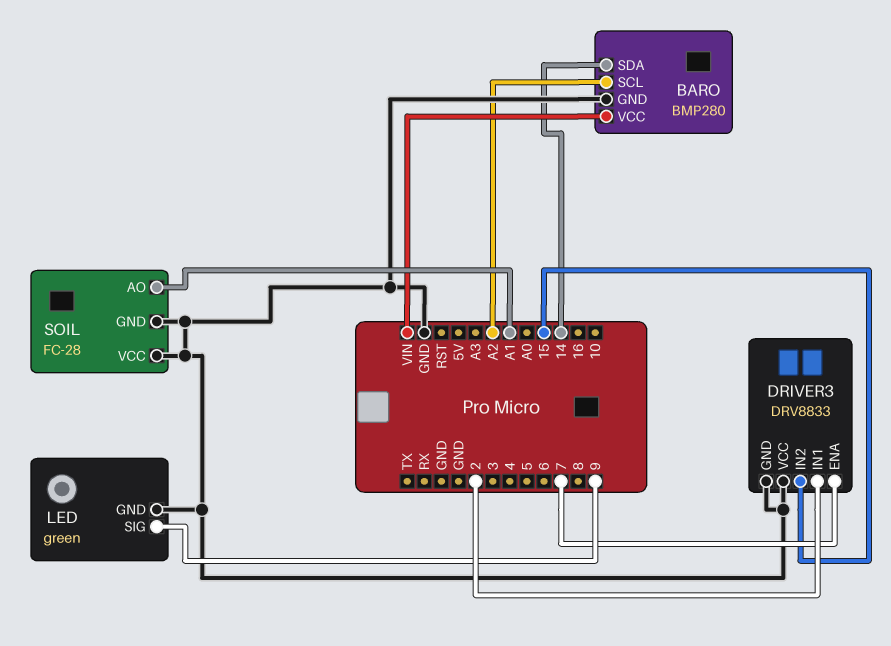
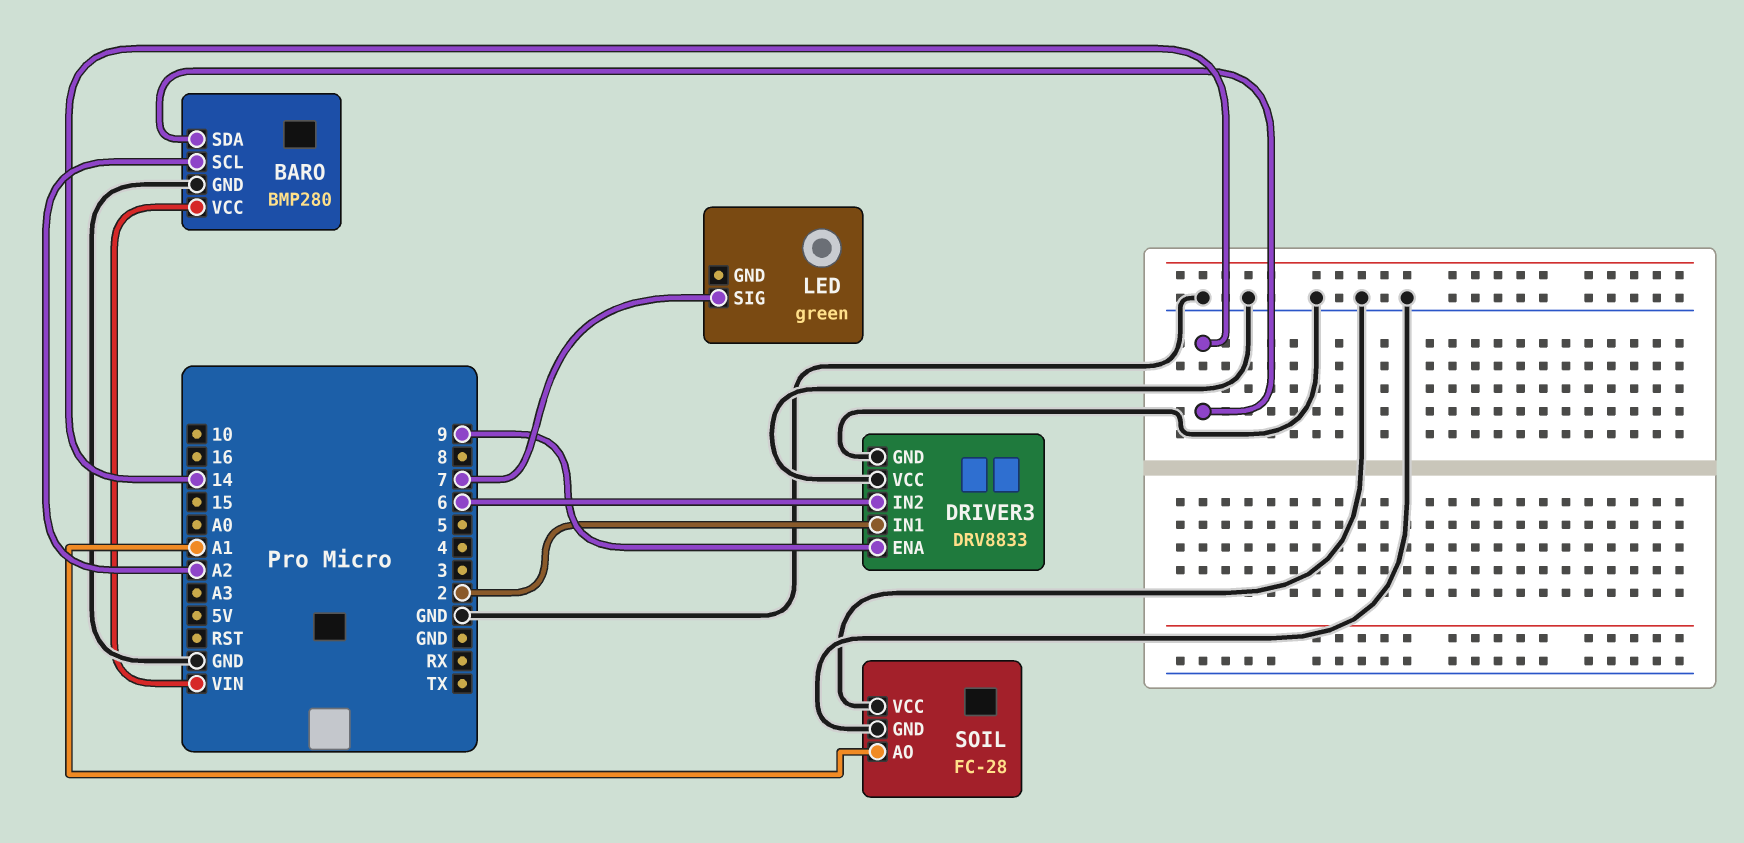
DRIVER3 pin ENA: 7 -> 9
DRIVER3 pin IN2: 15 -> 6
LED pin GND: GND -> none
LED pin SIG: 9 -> 7

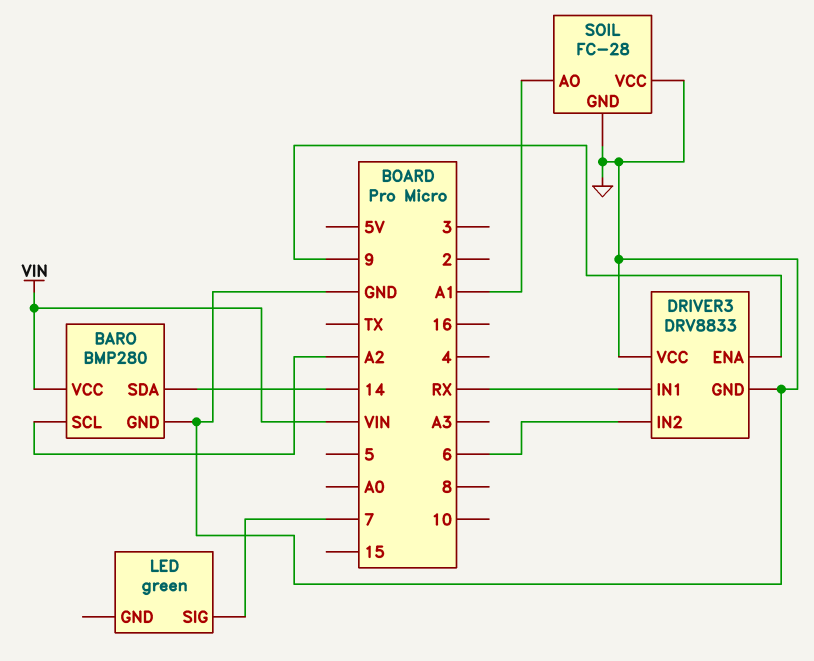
DRIVER3 pin IN1: 2 -> RX

